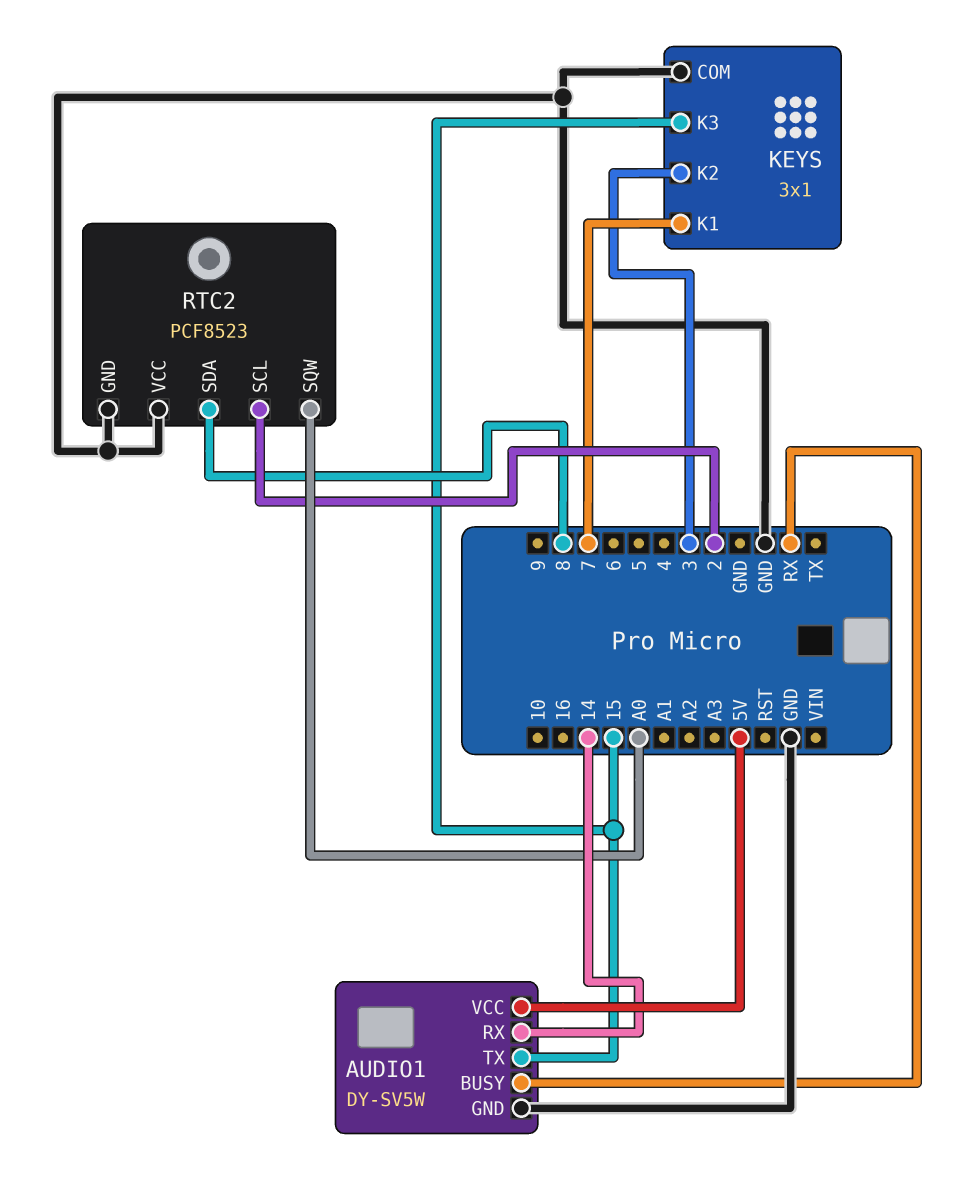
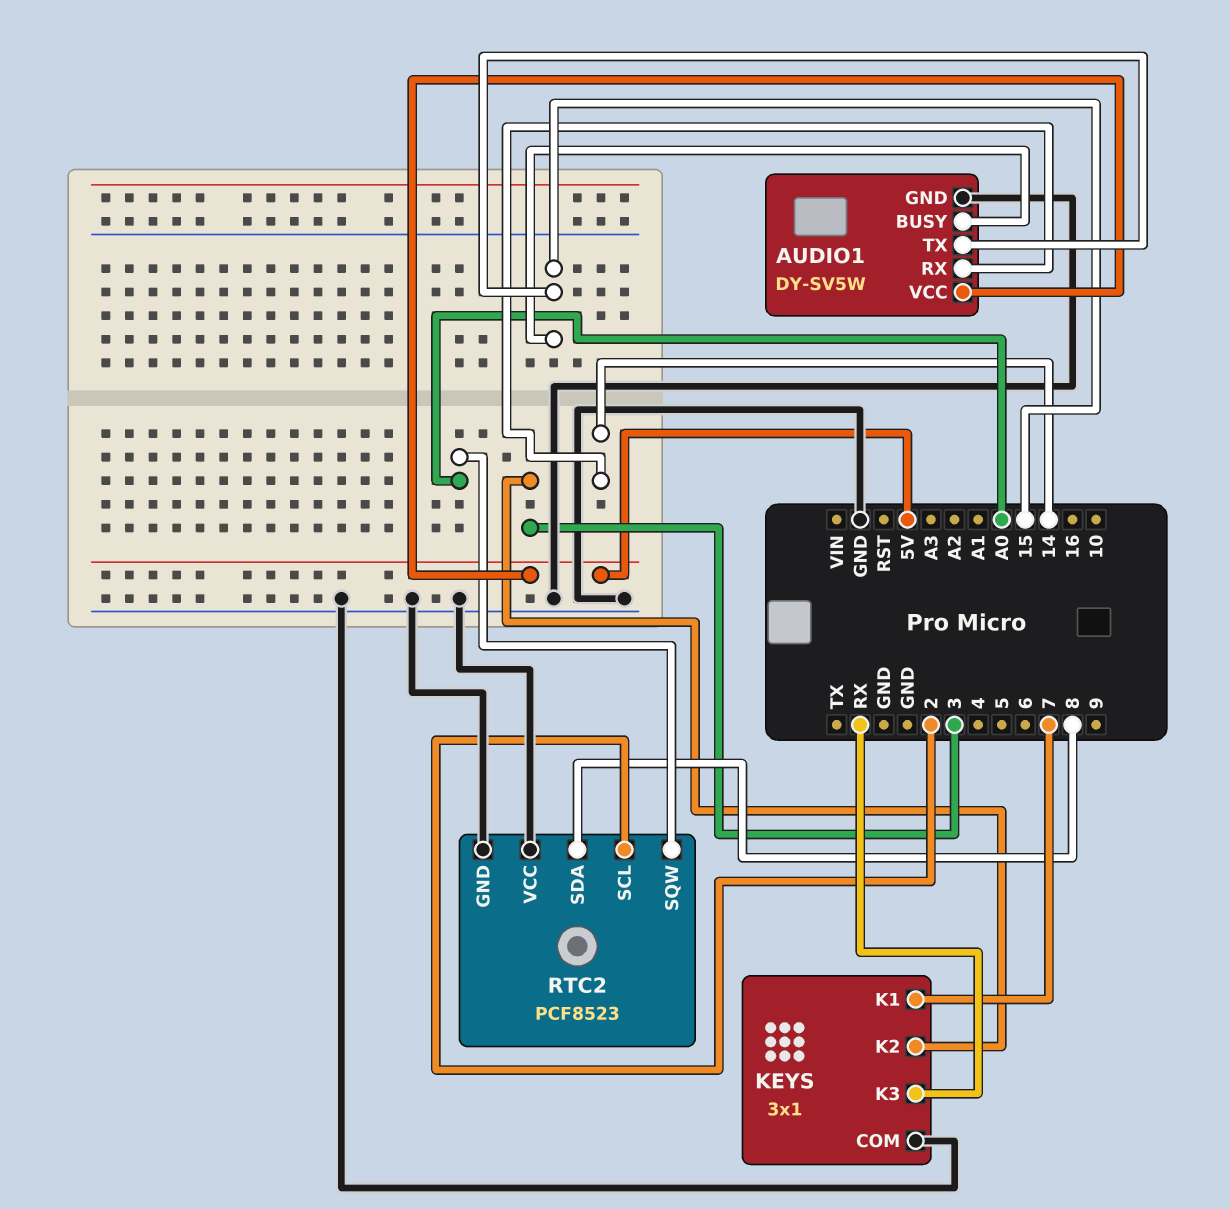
AUDIO1 pin BUSY: RX -> 15
KEYS pin K3: 15 -> RX

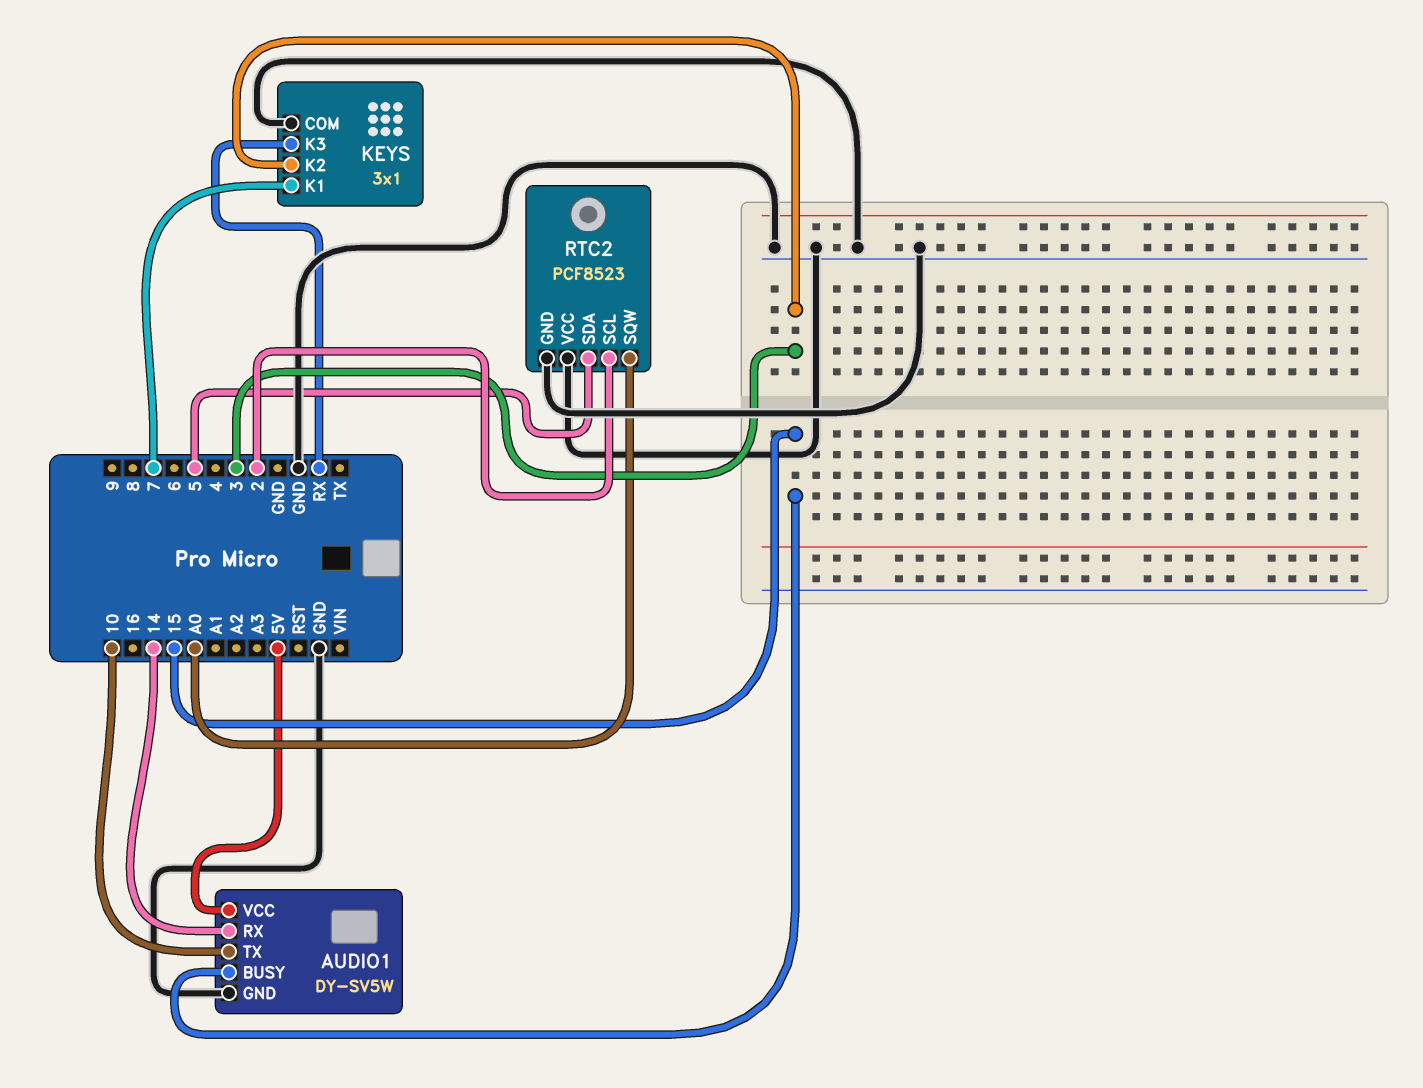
AUDIO1 pin TX: 15 -> 10
RTC2 pin SDA: 8 -> 5

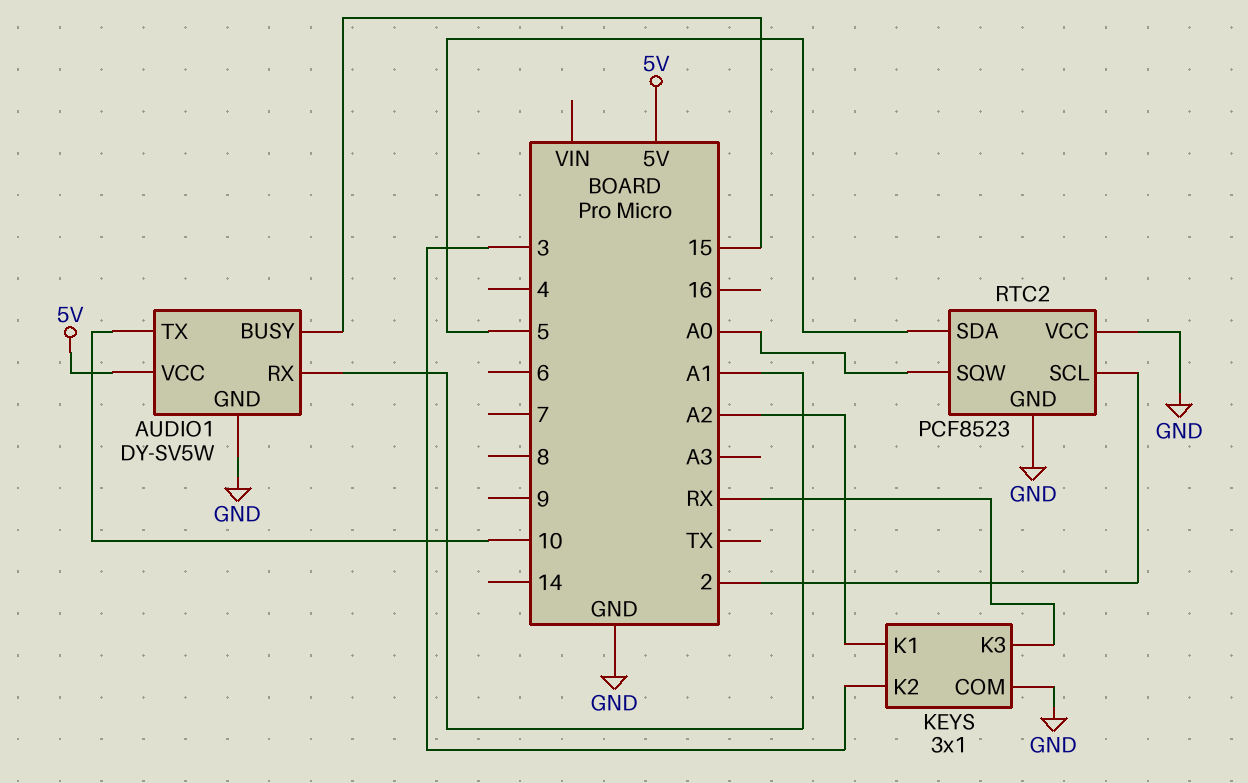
AUDIO1 pin RX: 14 -> A1
KEYS pin K1: 7 -> A2

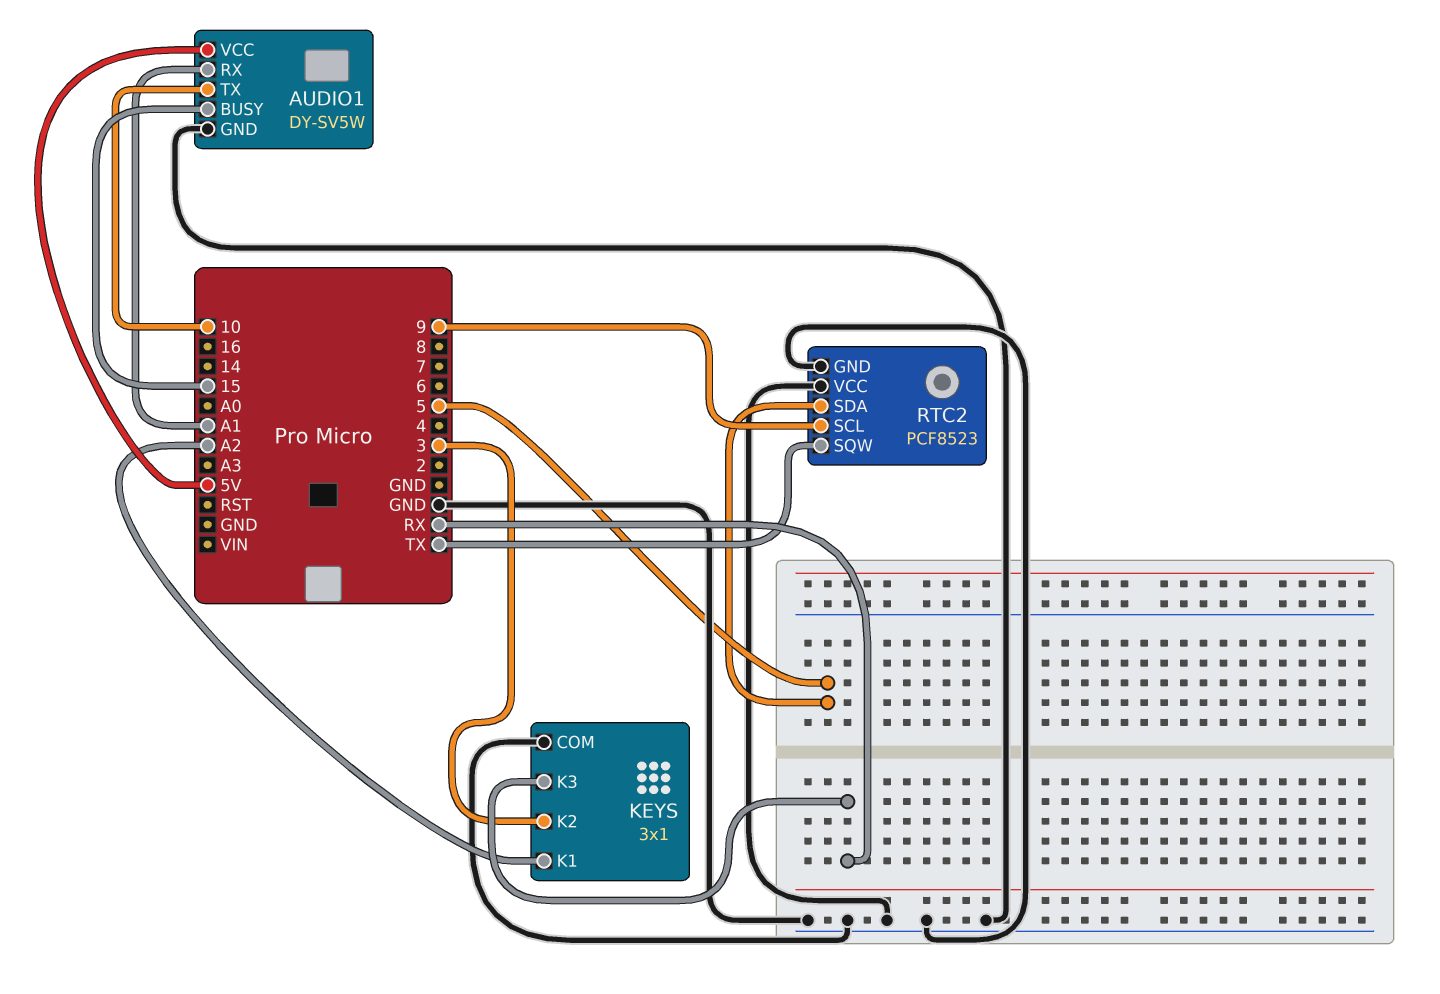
RTC2 pin SCL: 2 -> 9
RTC2 pin SQW: A0 -> TX

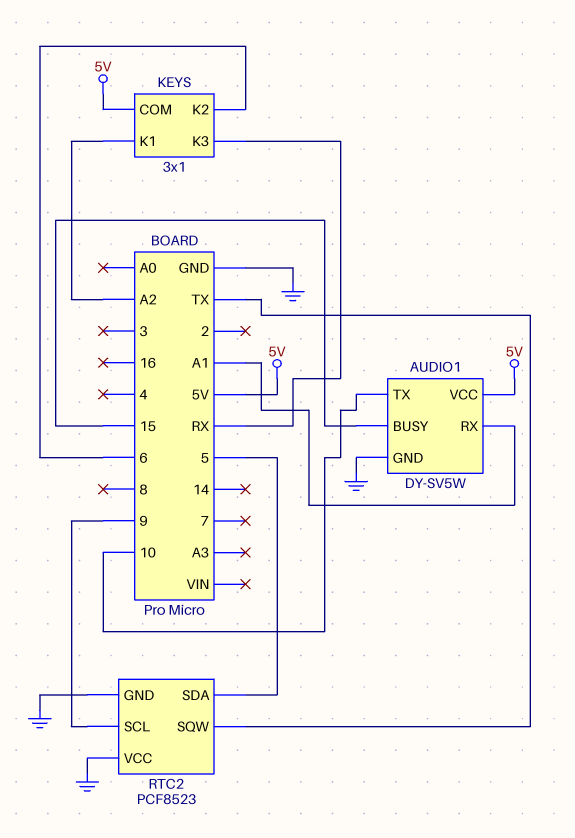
KEYS pin COM: GND -> 5V
KEYS pin K2: 3 -> 6

